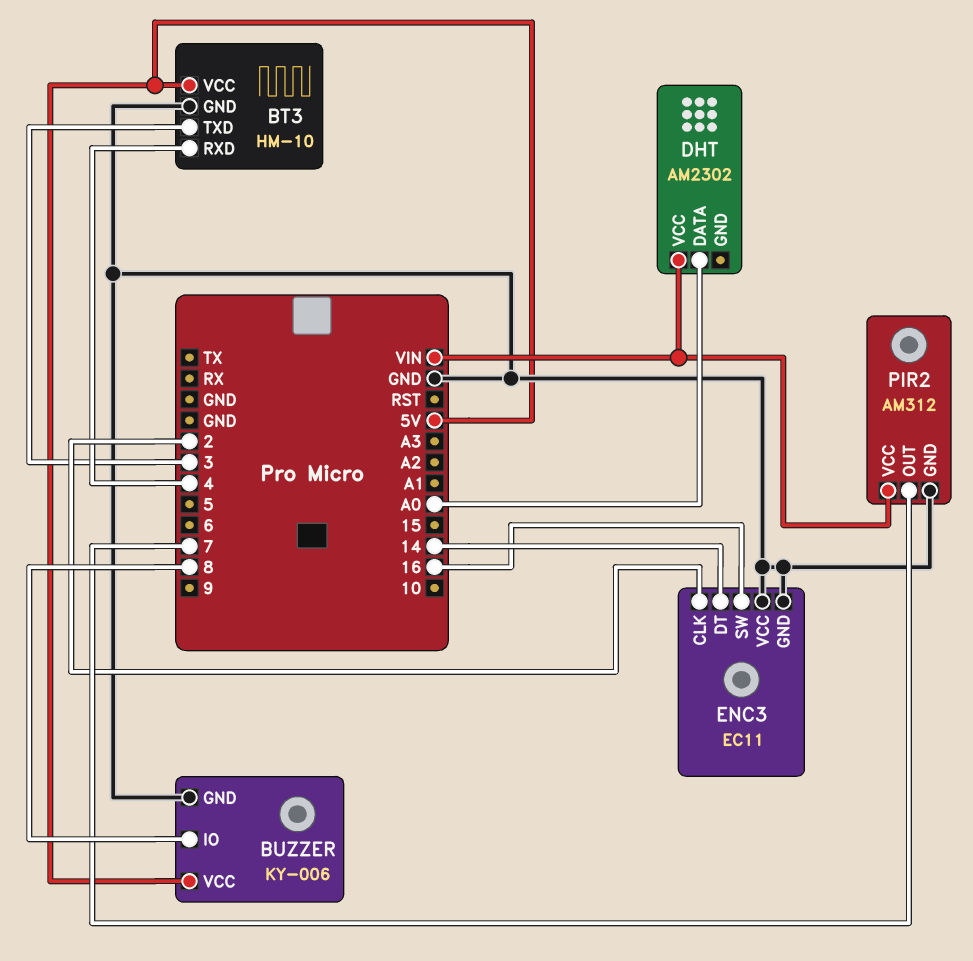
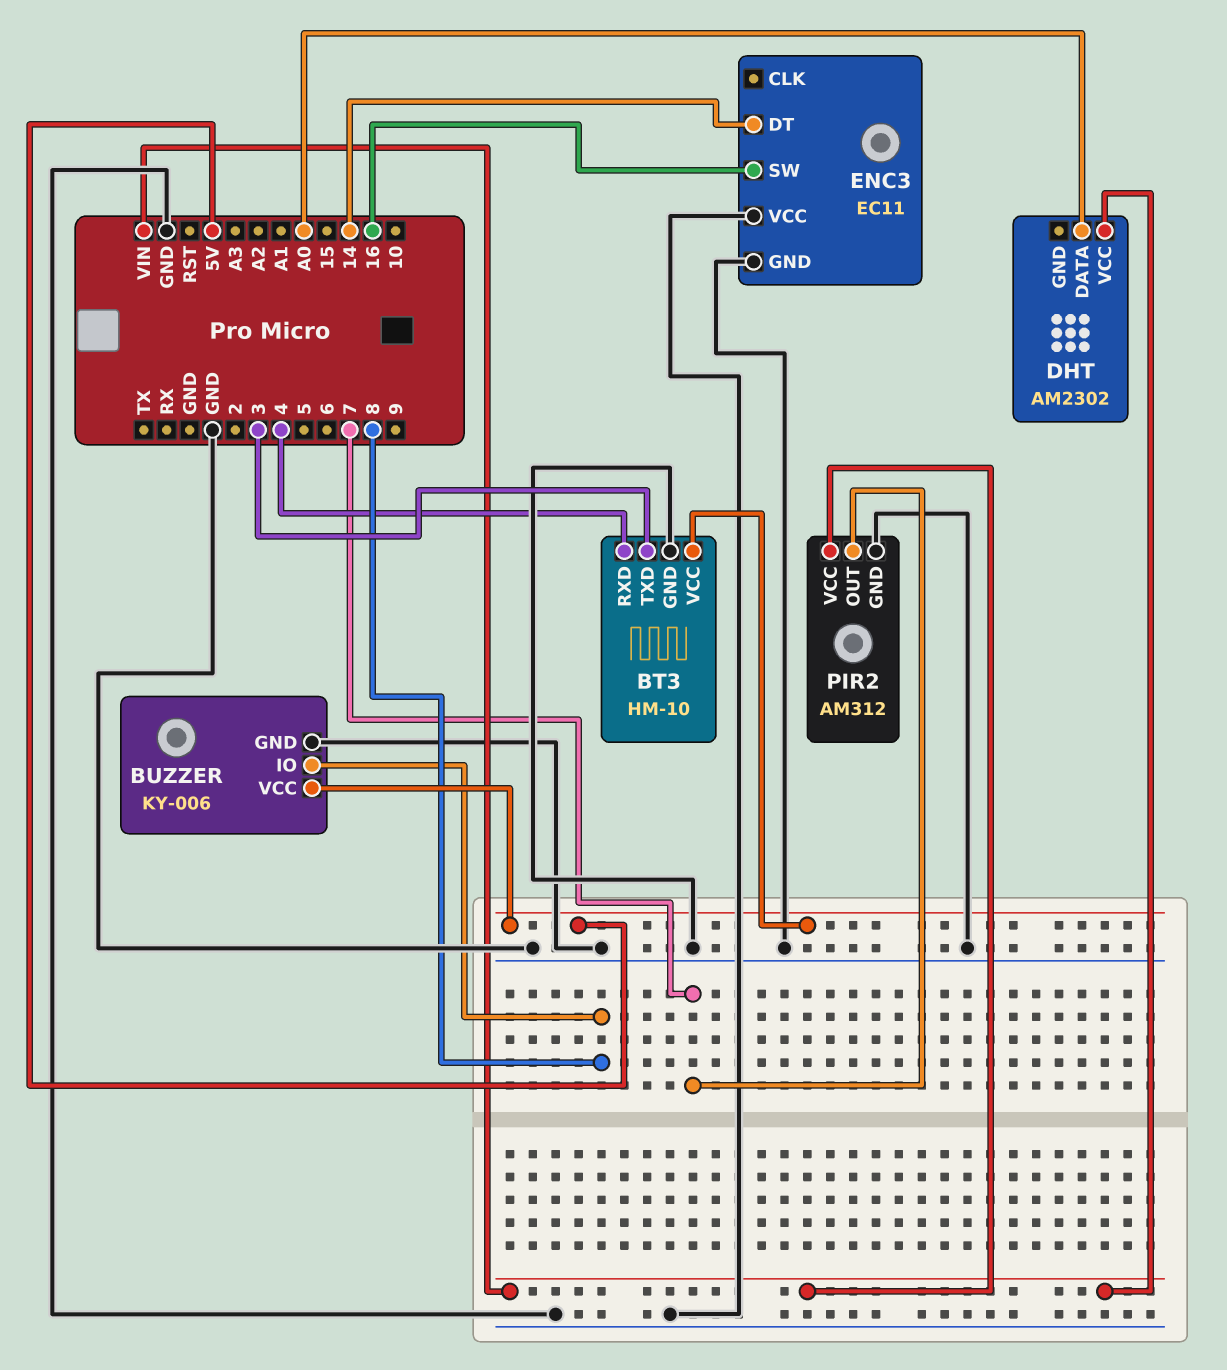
ENC3 pin CLK: 2 -> none

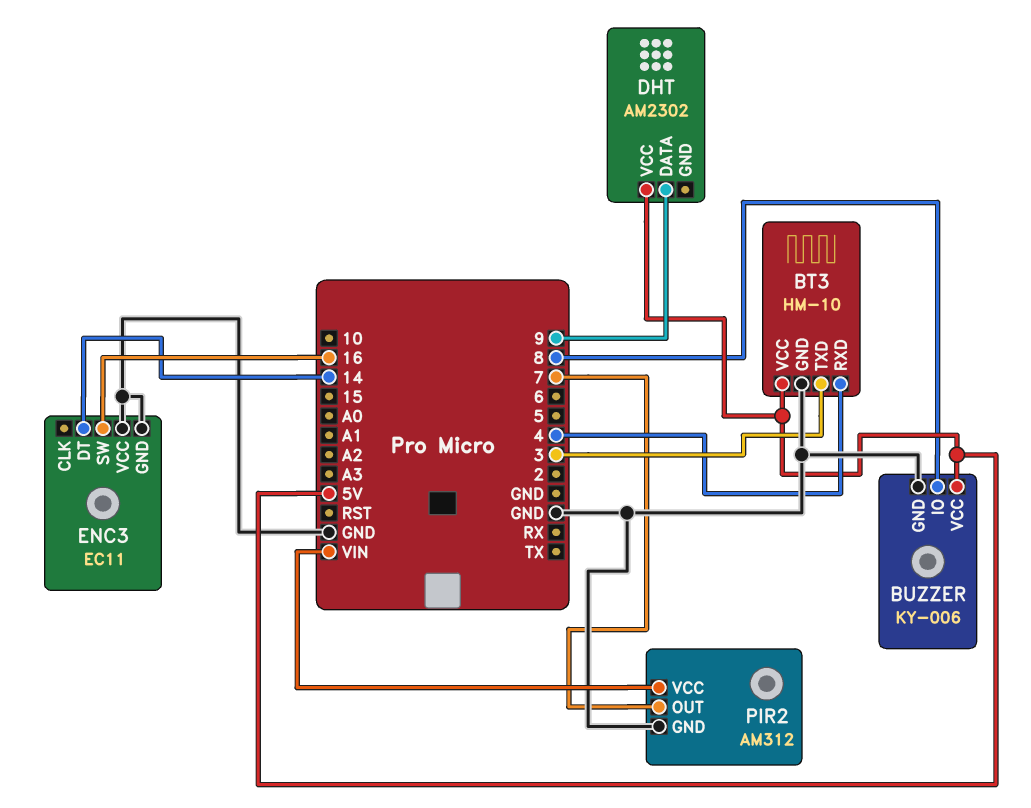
DHT pin DATA: A0 -> 9
DHT pin VCC: VIN -> 5V

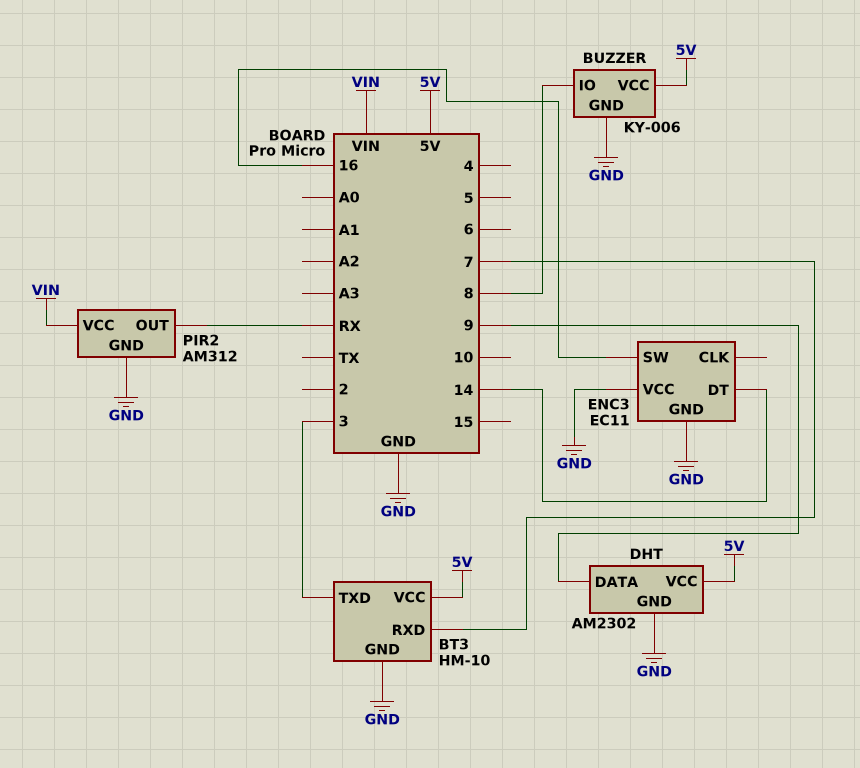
BT3 pin RXD: 4 -> 7
DHT pin GND: none -> GND
PIR2 pin OUT: 7 -> RX

